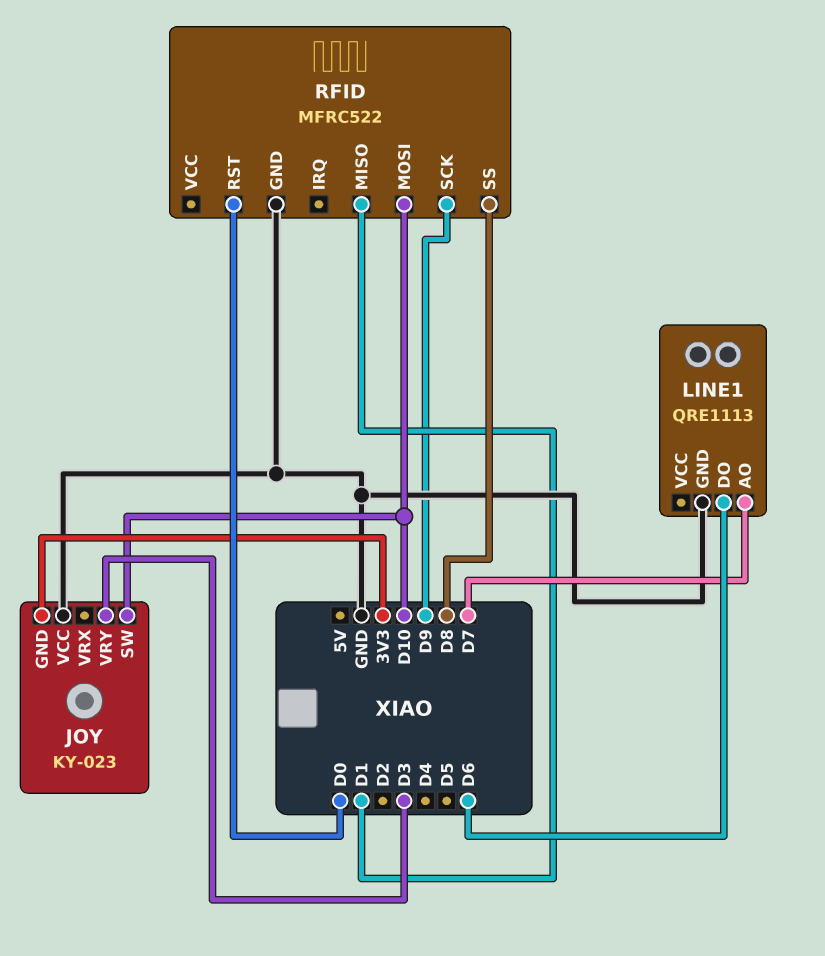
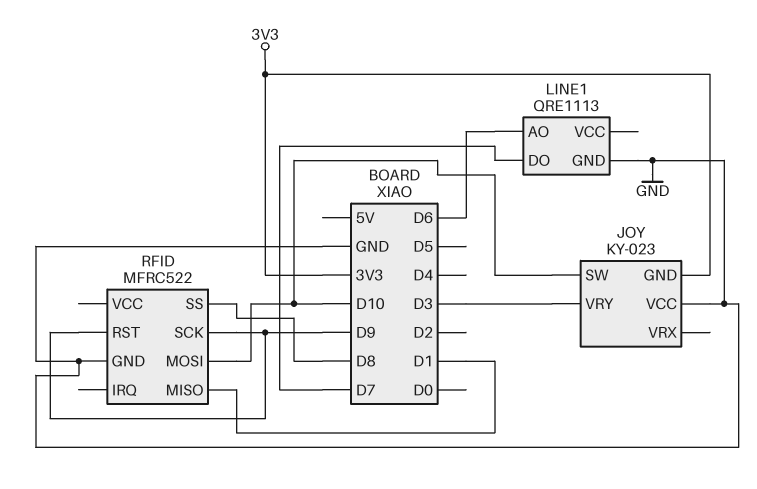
LINE1 pin AO: D7 -> D6
LINE1 pin DO: D6 -> D7
RFID pin RST: D0 -> D9

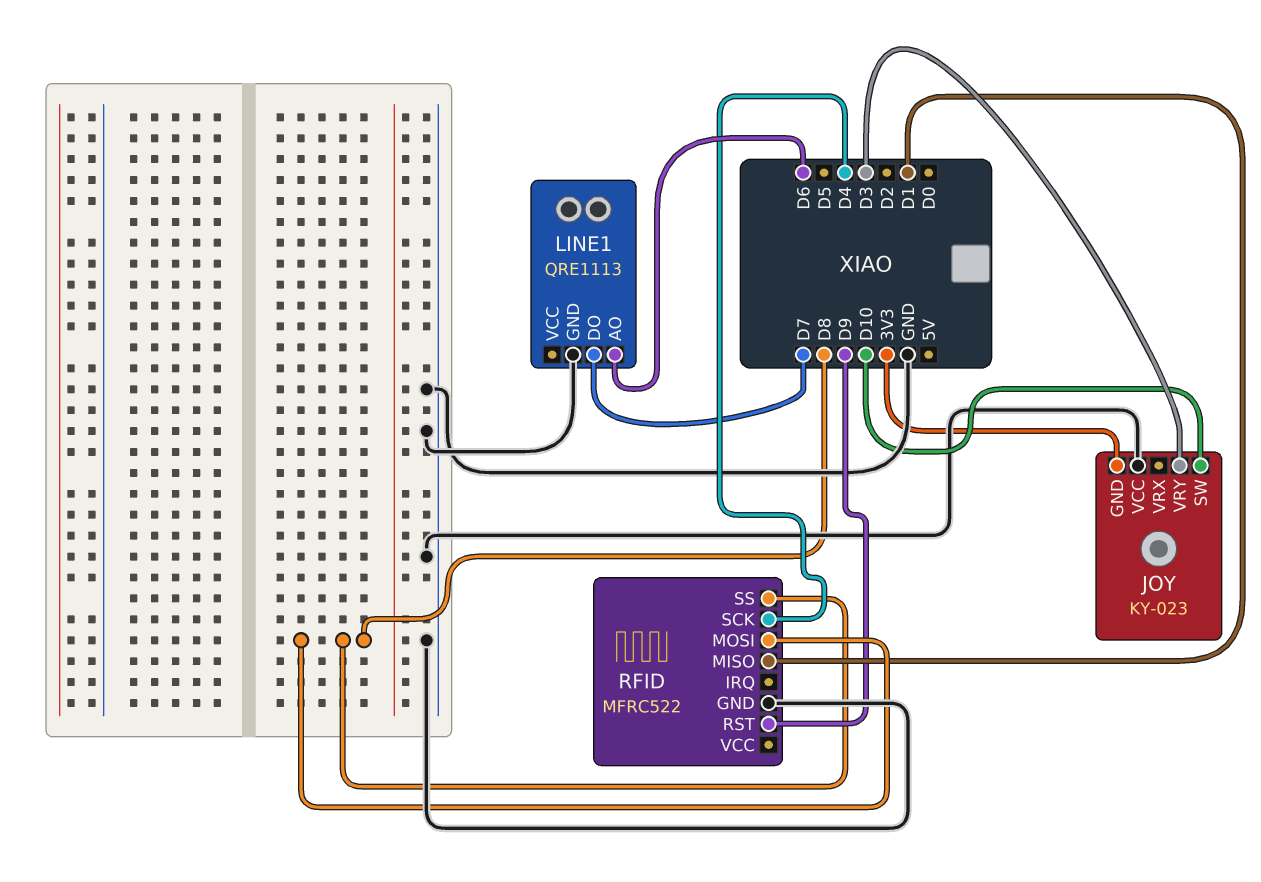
RFID pin MOSI: D10 -> D8
RFID pin SCK: D9 -> D4

